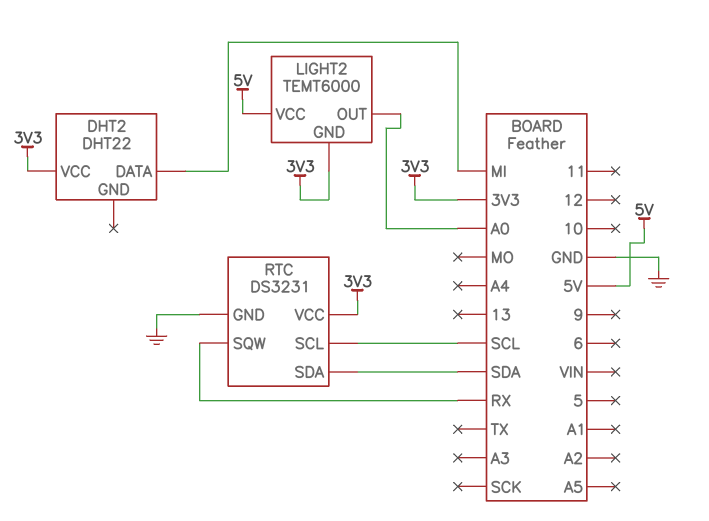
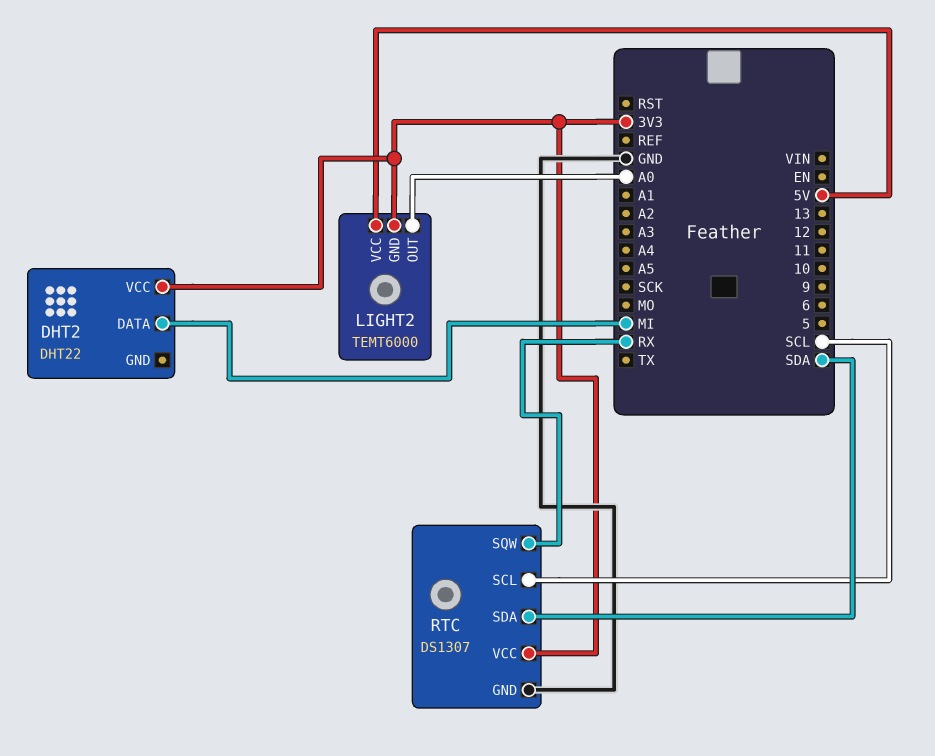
RTC: DS3231 -> DS1307

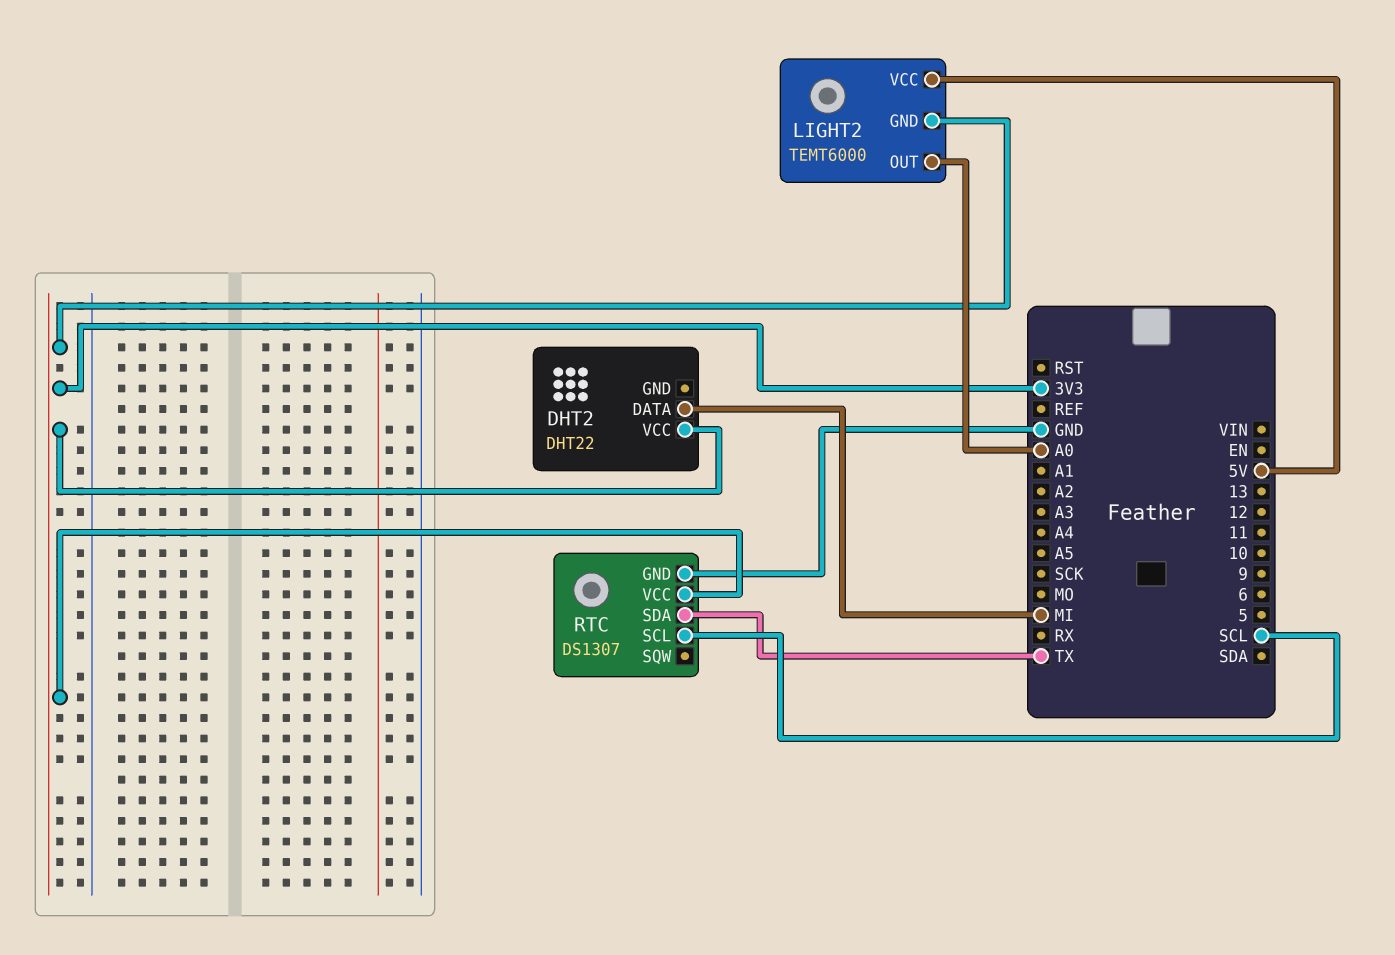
RTC pin SDA: SDA -> TX
RTC pin SQW: RX -> none

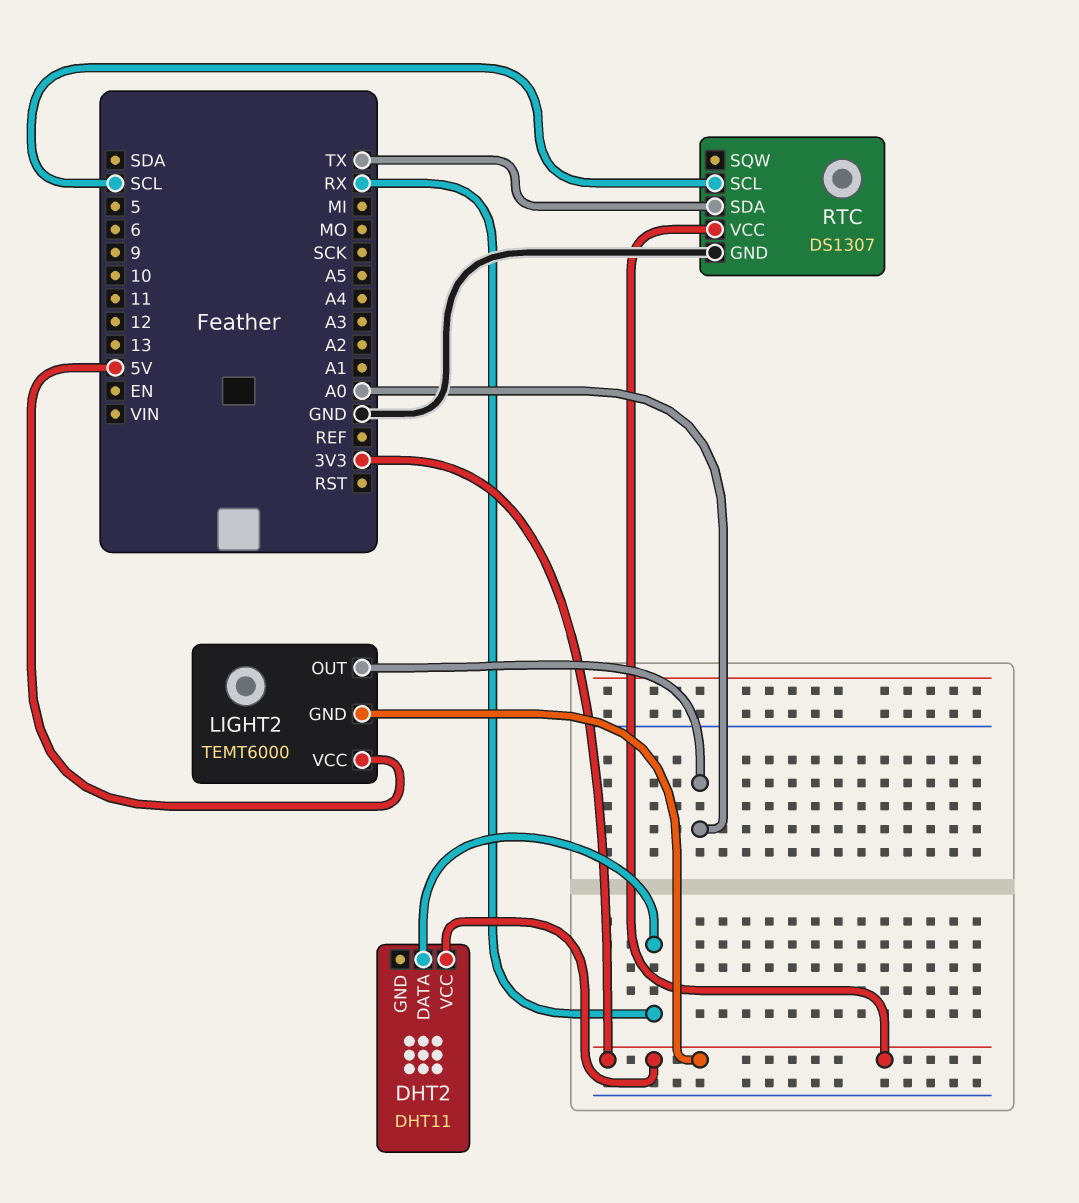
DHT2: DHT22 -> DHT11
DHT2 pin DATA: MI -> RX

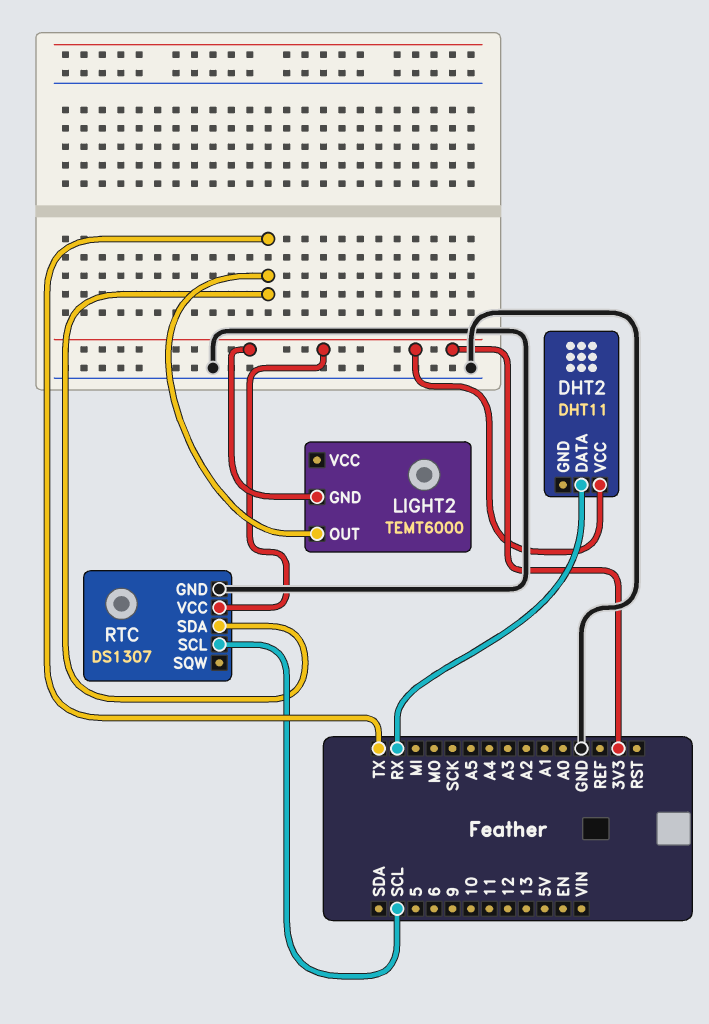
LIGHT2 pin OUT: A0 -> TX
LIGHT2 pin VCC: 5V -> none

